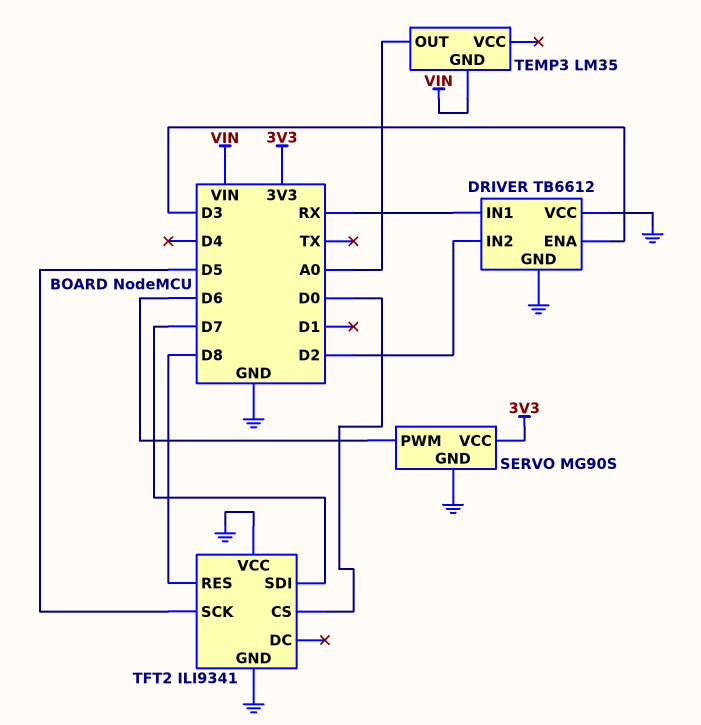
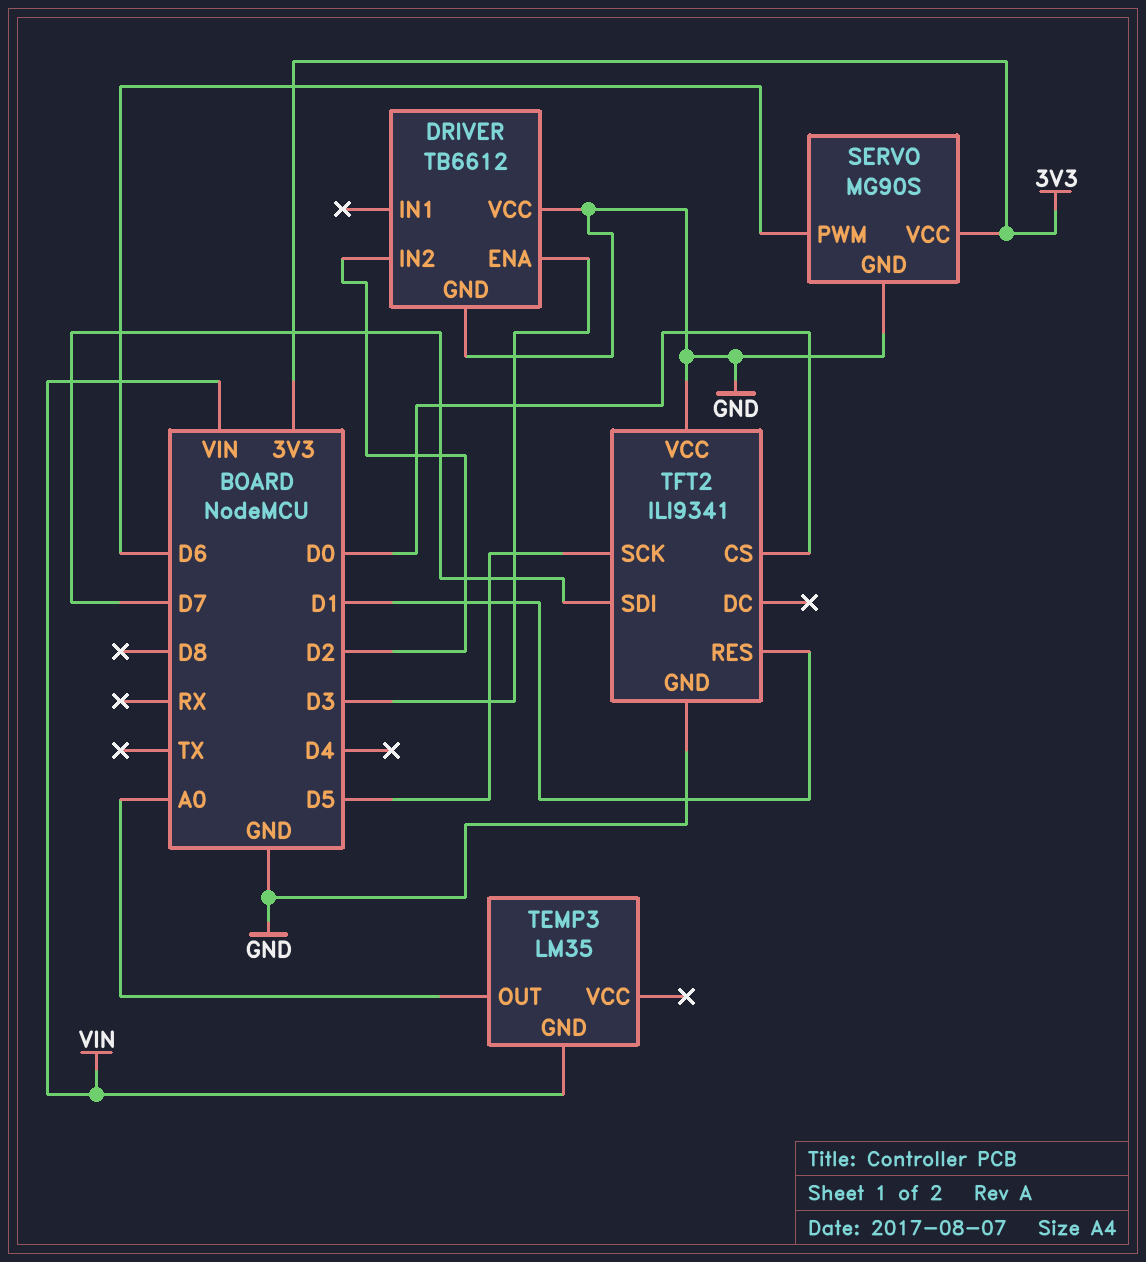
DRIVER pin IN1: RX -> none
TFT2 pin RES: D8 -> D1

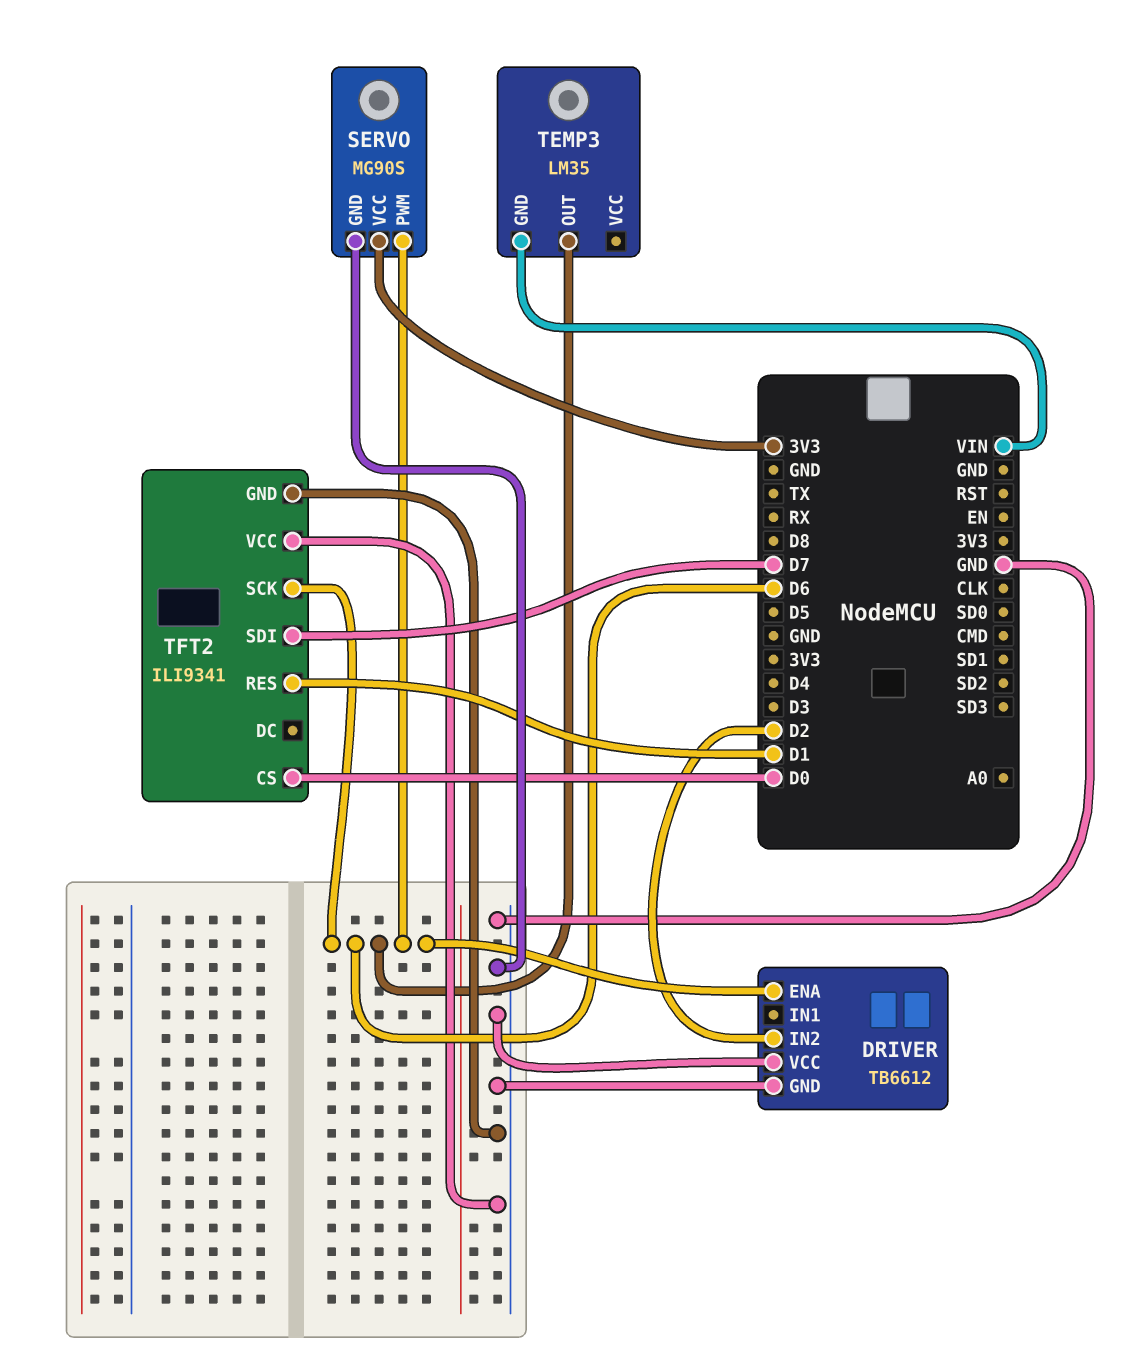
DRIVER pin ENA: D3 -> D6
TEMP3 pin OUT: A0 -> D6
TFT2 pin SCK: D5 -> D6

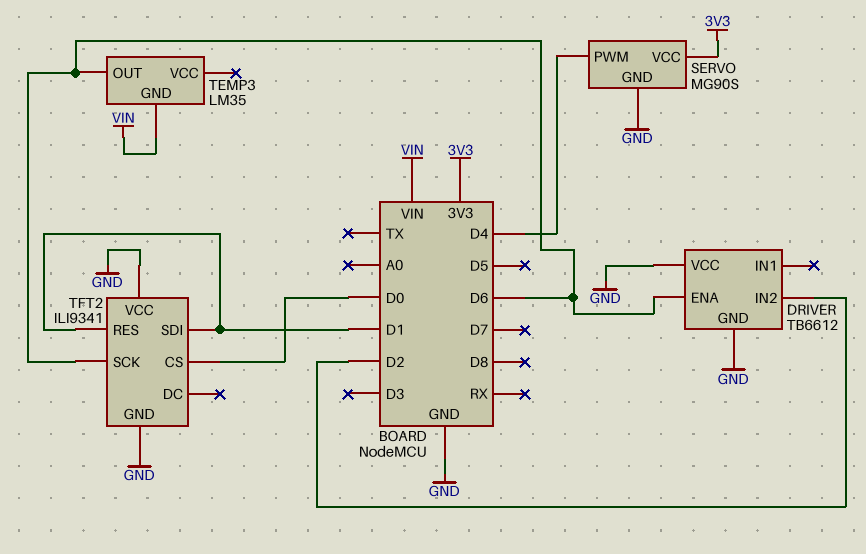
SERVO pin PWM: D6 -> D4
TFT2 pin SDI: D7 -> D1

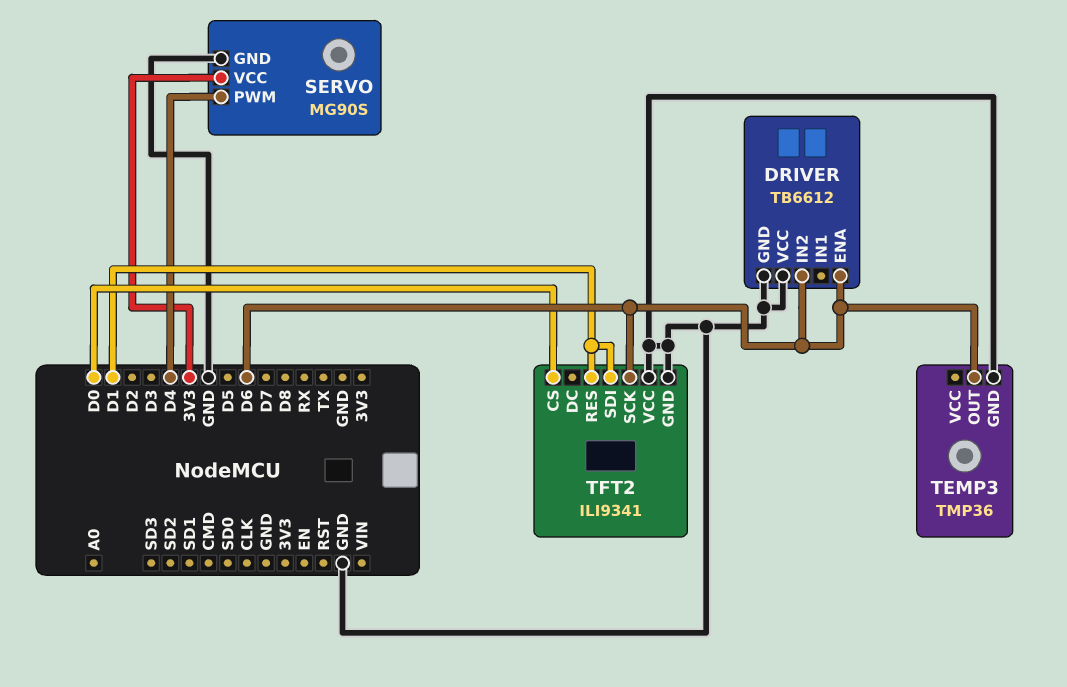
DRIVER pin IN2: D2 -> D6
TEMP3: LM35 -> TMP36
TEMP3 pin GND: VIN -> GND

